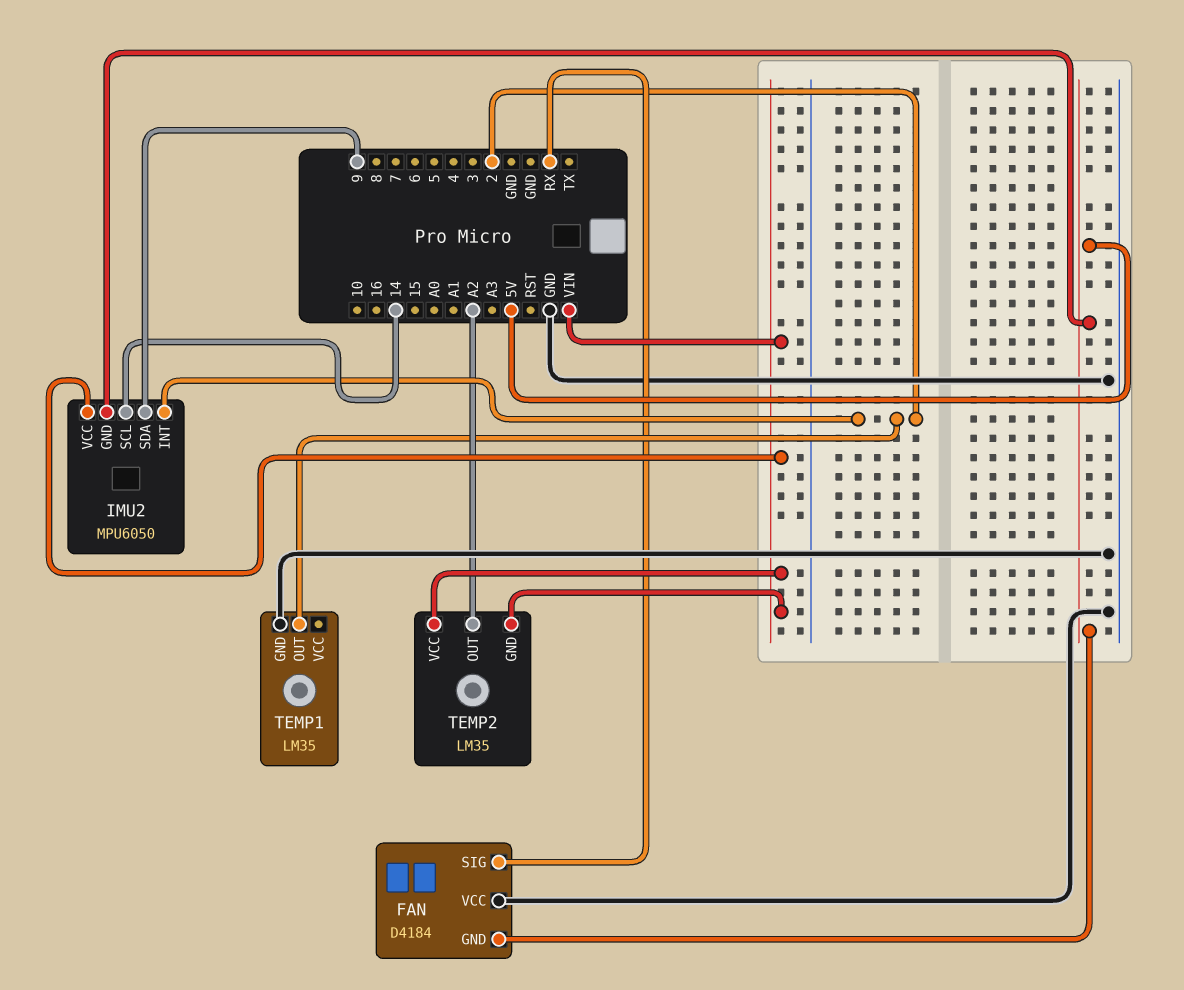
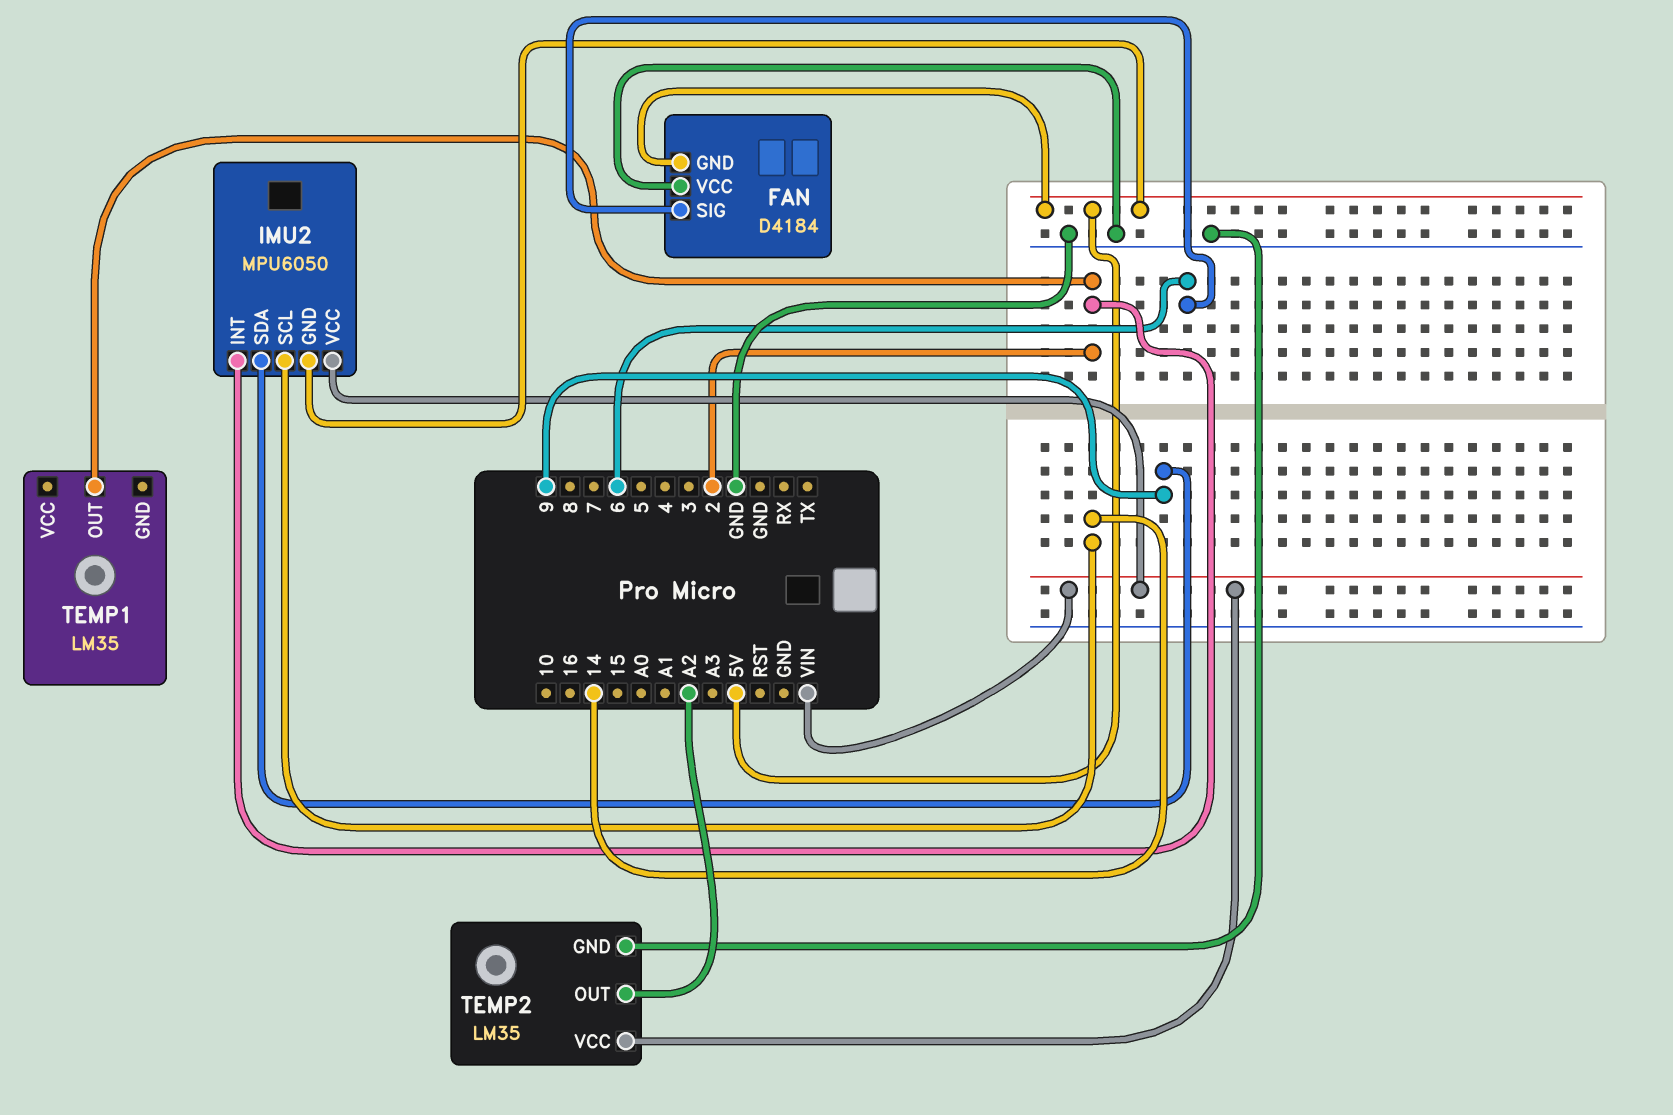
FAN pin SIG: RX -> 6
TEMP1 pin GND: GND -> none
TEMP2 pin GND: VIN -> GND

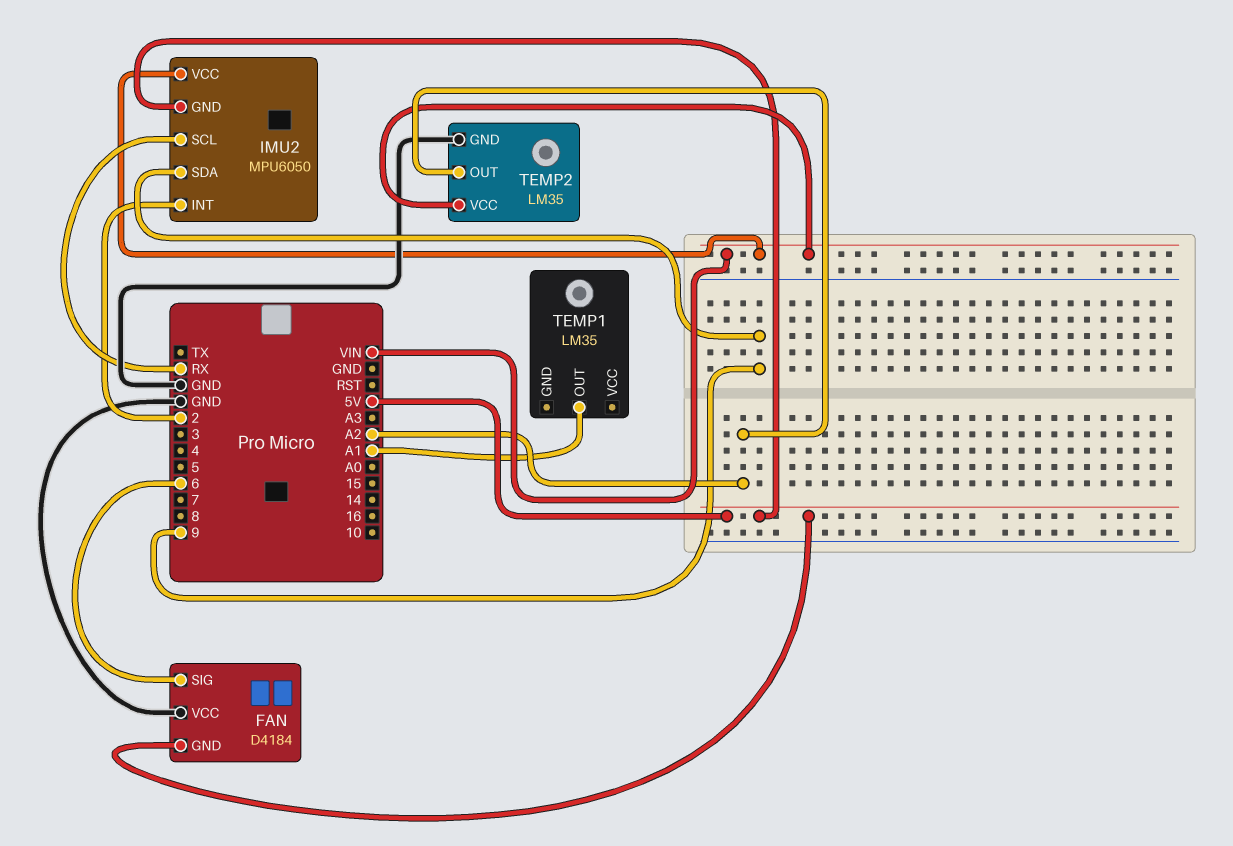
IMU2 pin SCL: 14 -> RX
TEMP1 pin OUT: 2 -> A1

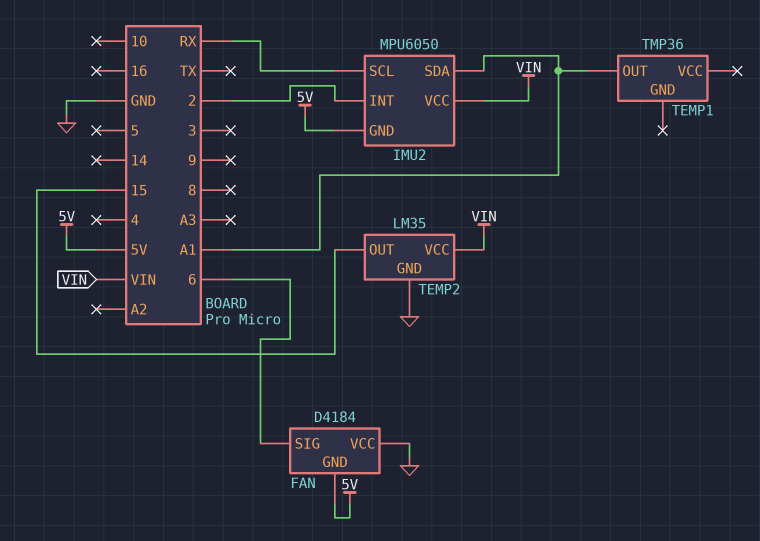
IMU2 pin SDA: 9 -> A1
TEMP1: LM35 -> TMP36
TEMP2 pin OUT: A2 -> 15

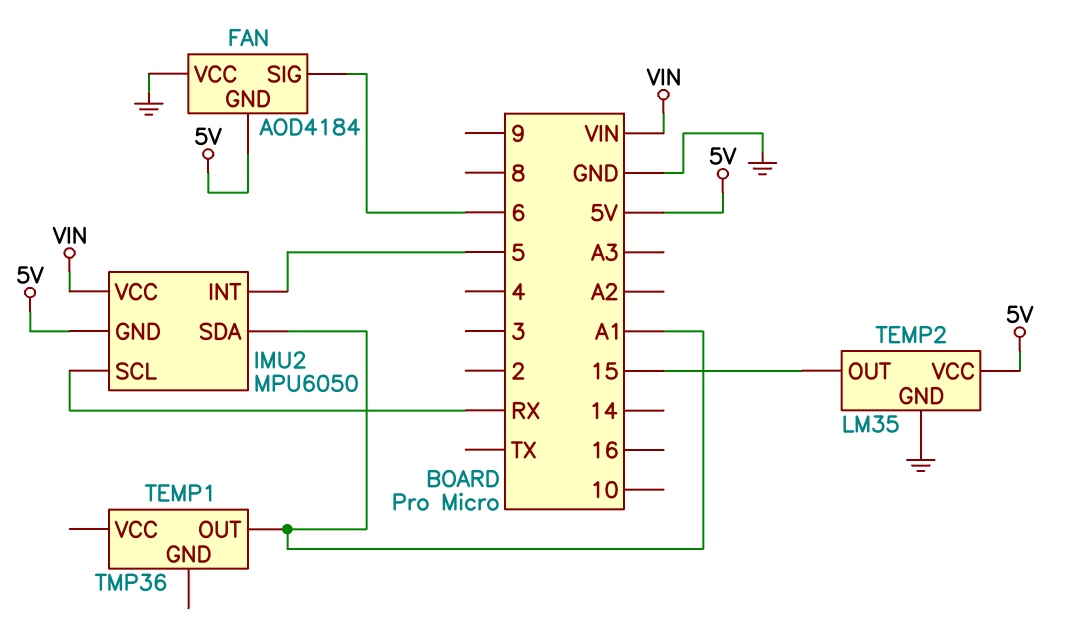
FAN: D4184 -> AOD4184
IMU2 pin INT: 2 -> 5
TEMP2 pin VCC: VIN -> 5V

